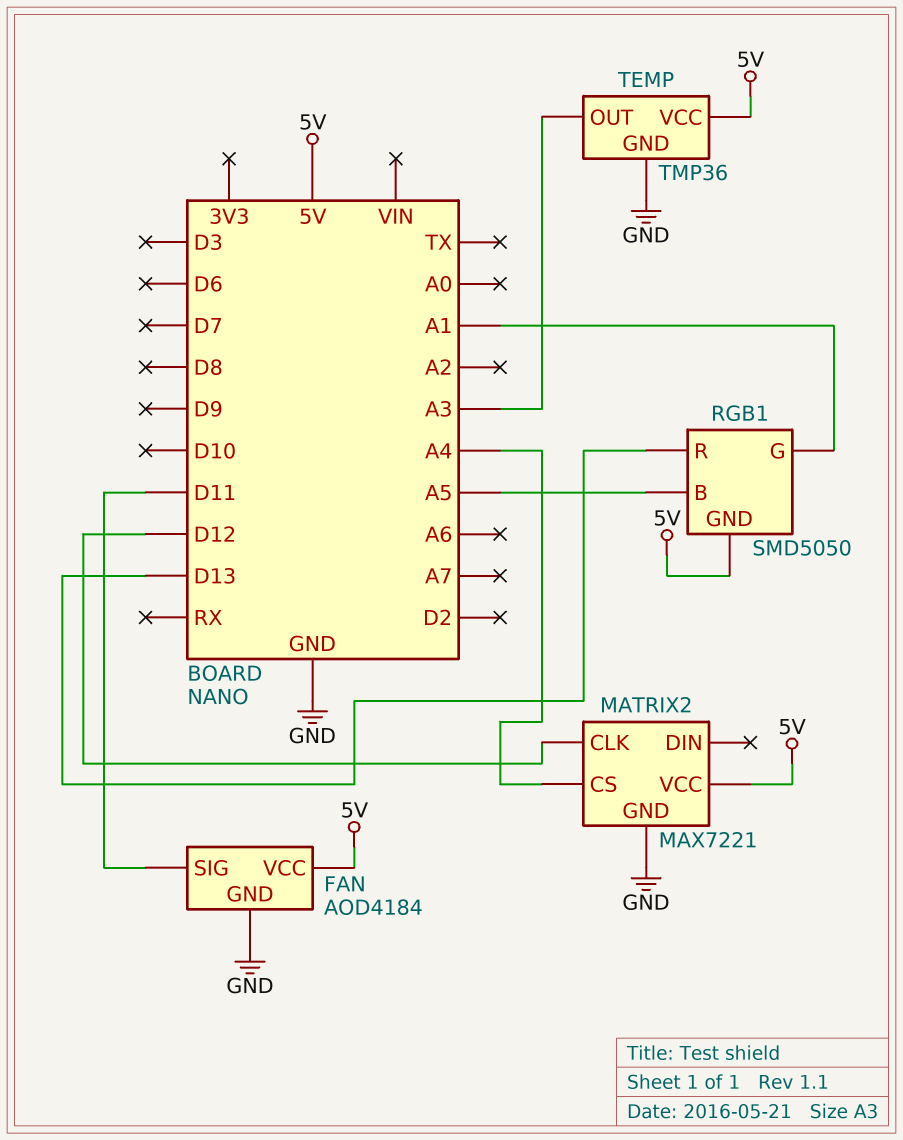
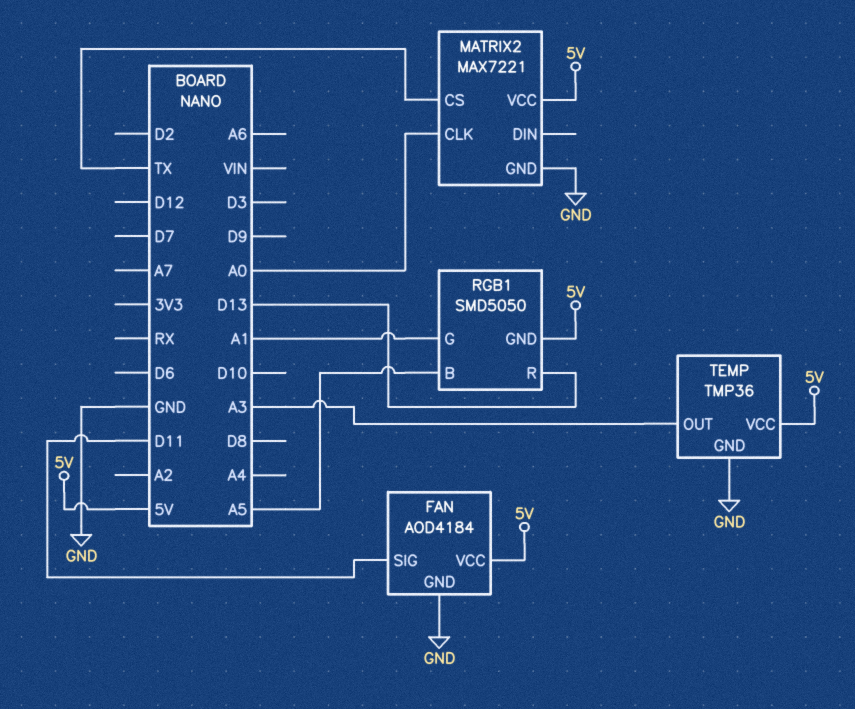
MATRIX2 pin CLK: D12 -> A0
MATRIX2 pin CS: A4 -> TX

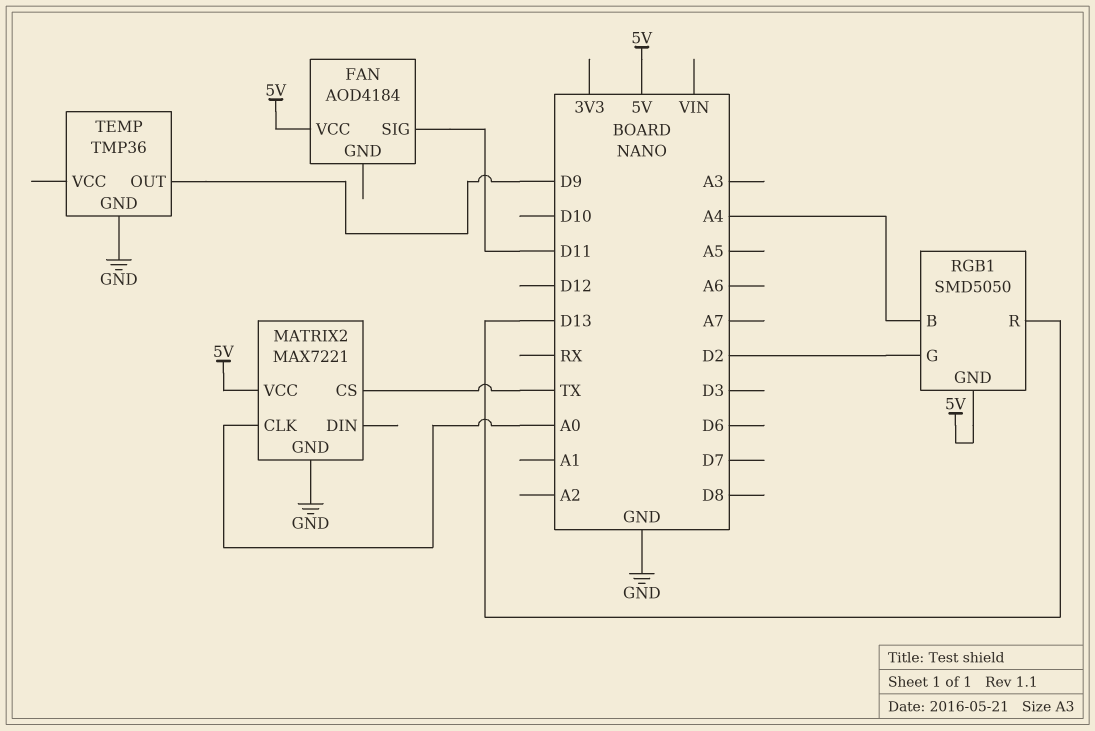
FAN pin GND: GND -> none
RGB1 pin B: A5 -> A4
RGB1 pin G: A1 -> D2
TEMP pin OUT: A3 -> D9
TEMP pin VCC: 5V -> none

